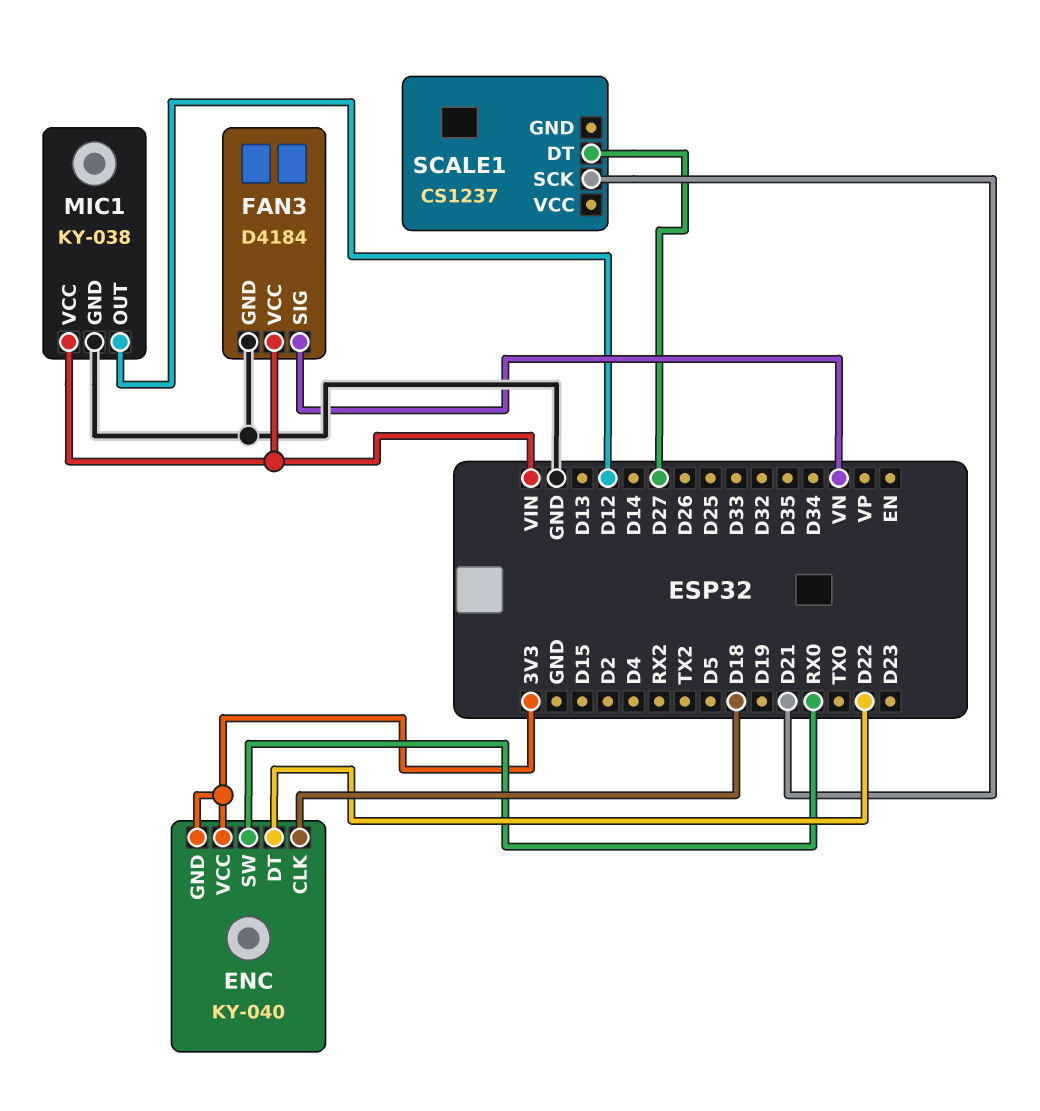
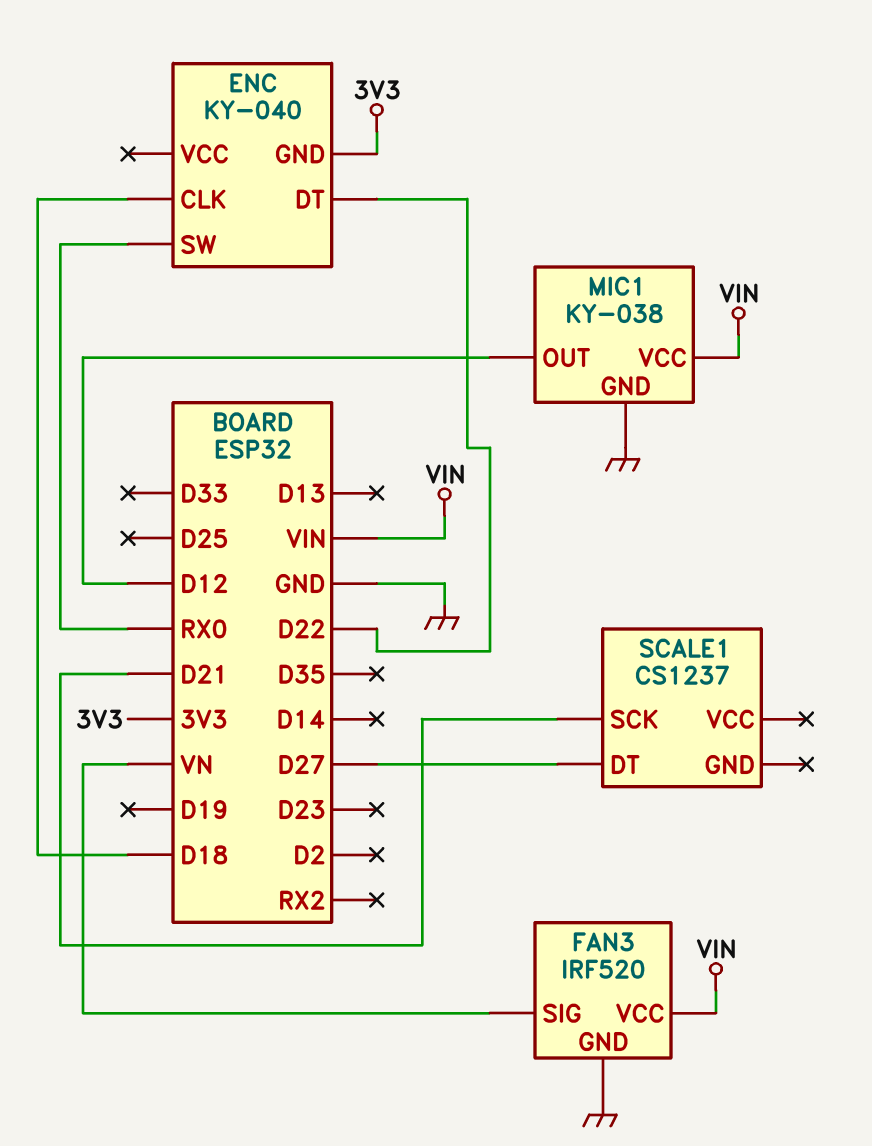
ENC pin VCC: 3V3 -> none
FAN3: D4184 -> IRF520

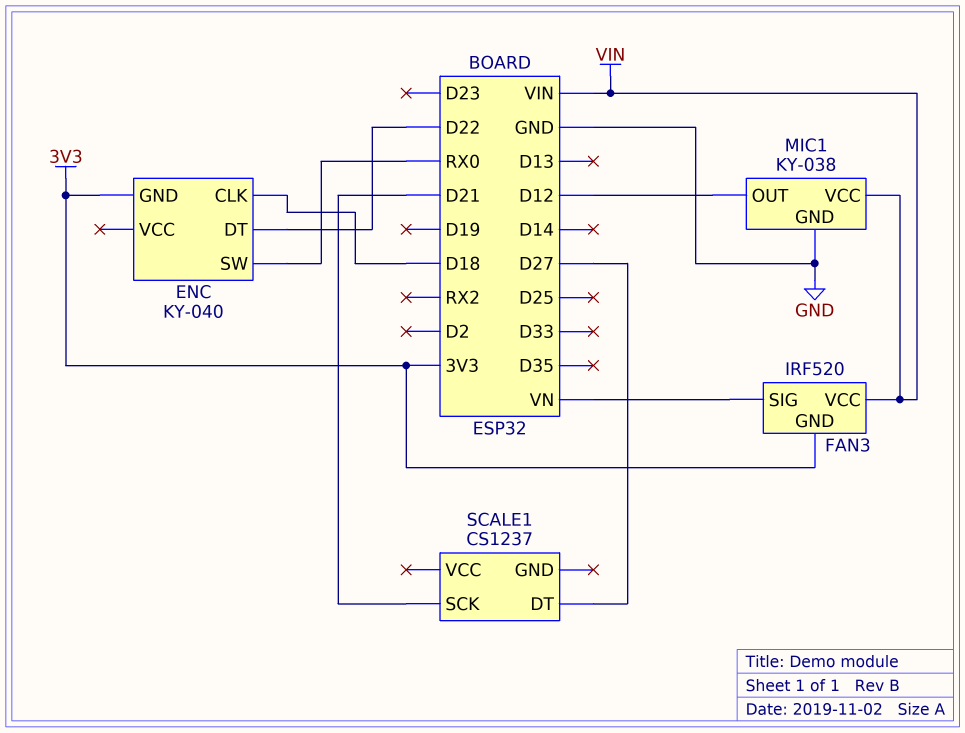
FAN3 pin GND: GND -> 3V3

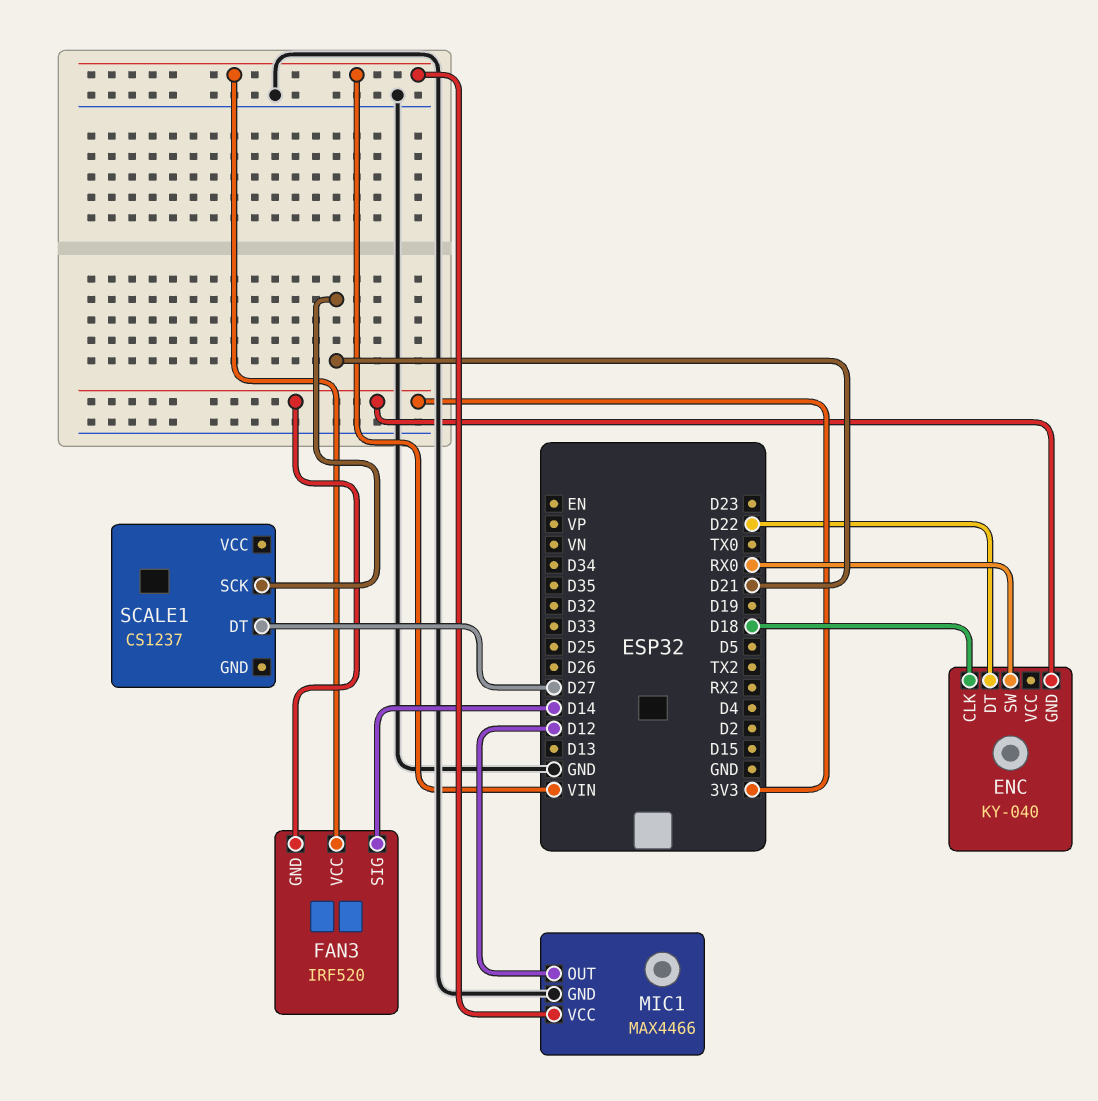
FAN3 pin SIG: VN -> D14
MIC1: KY-038 -> MAX4466

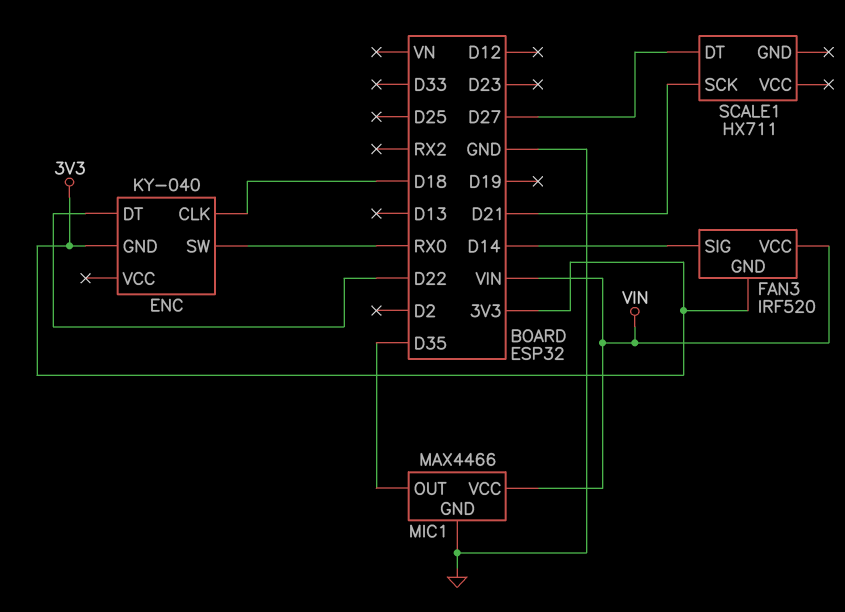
MIC1 pin OUT: D12 -> D35
SCALE1: CS1237 -> HX711

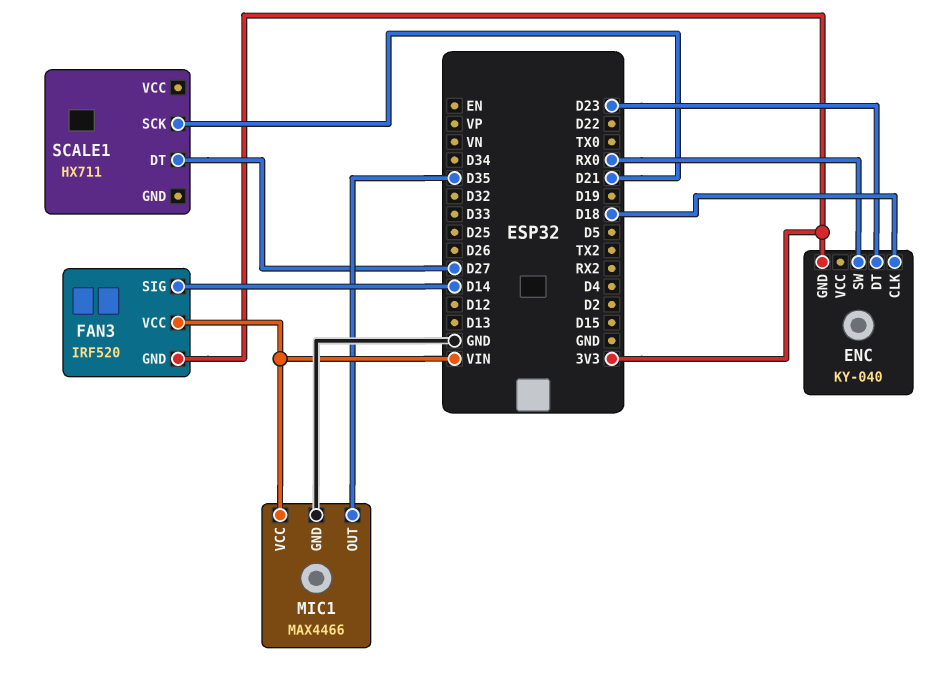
ENC pin DT: D22 -> D23

